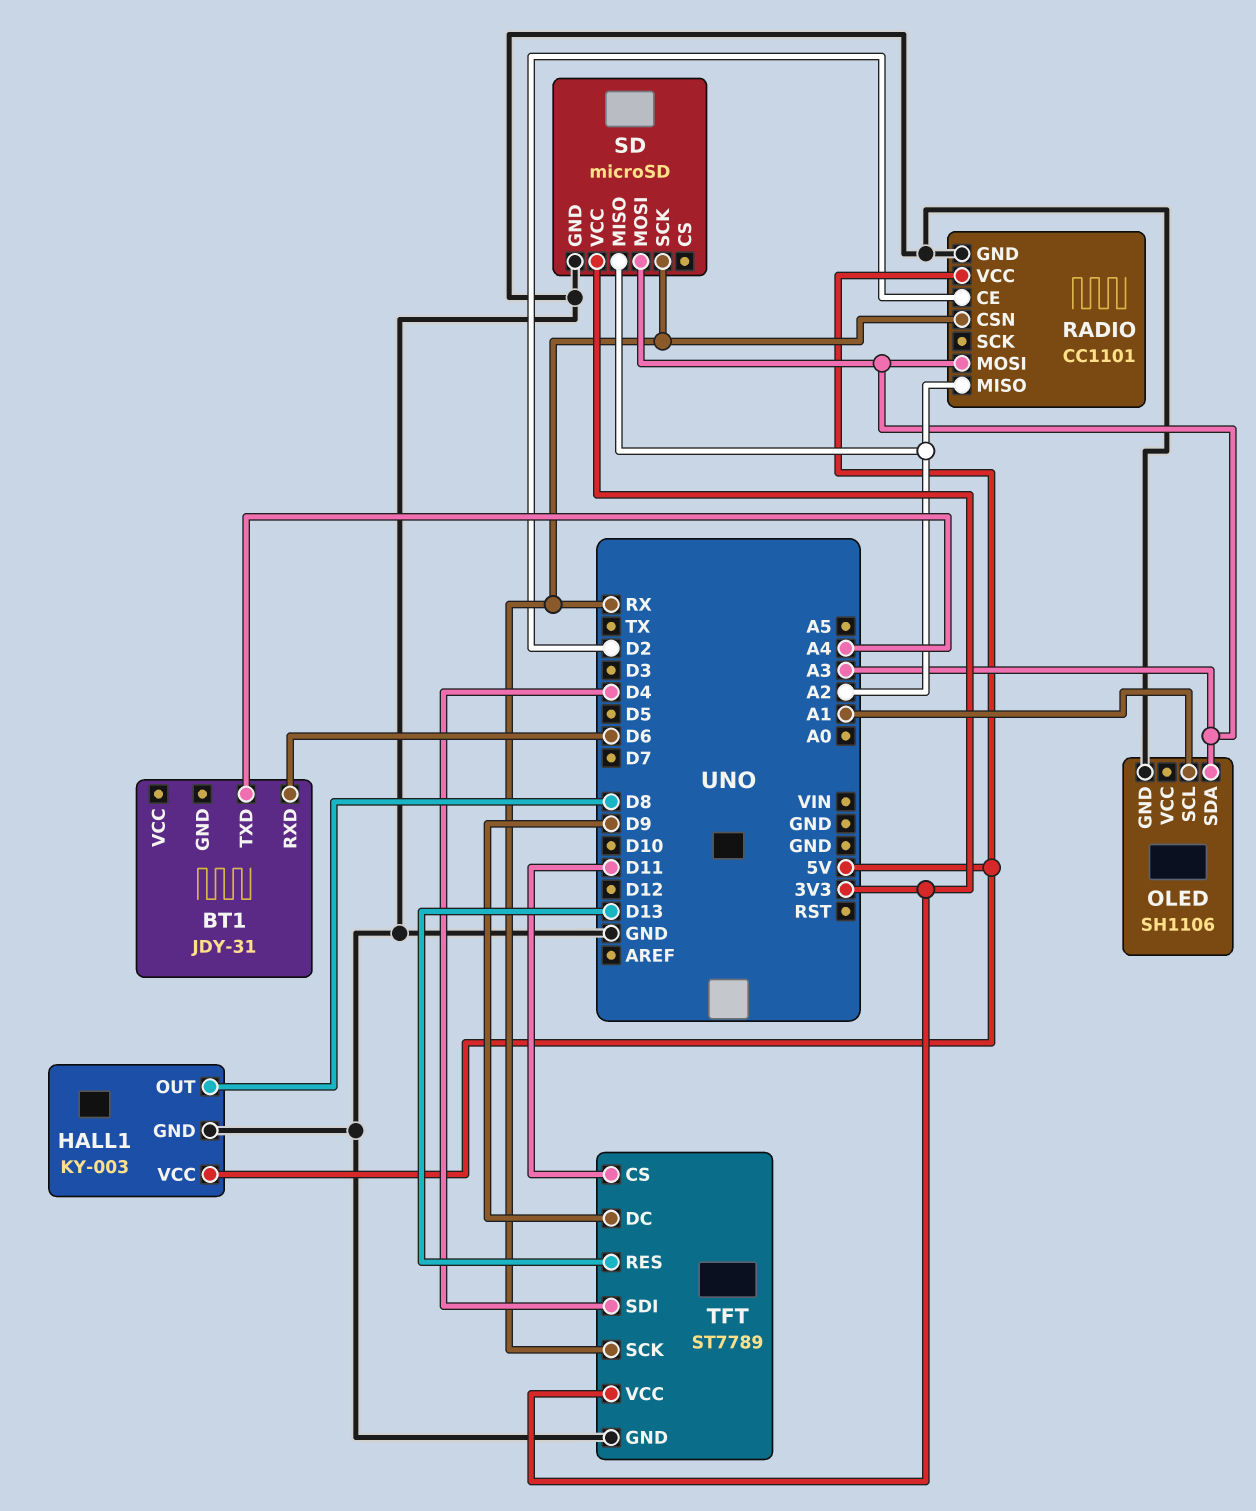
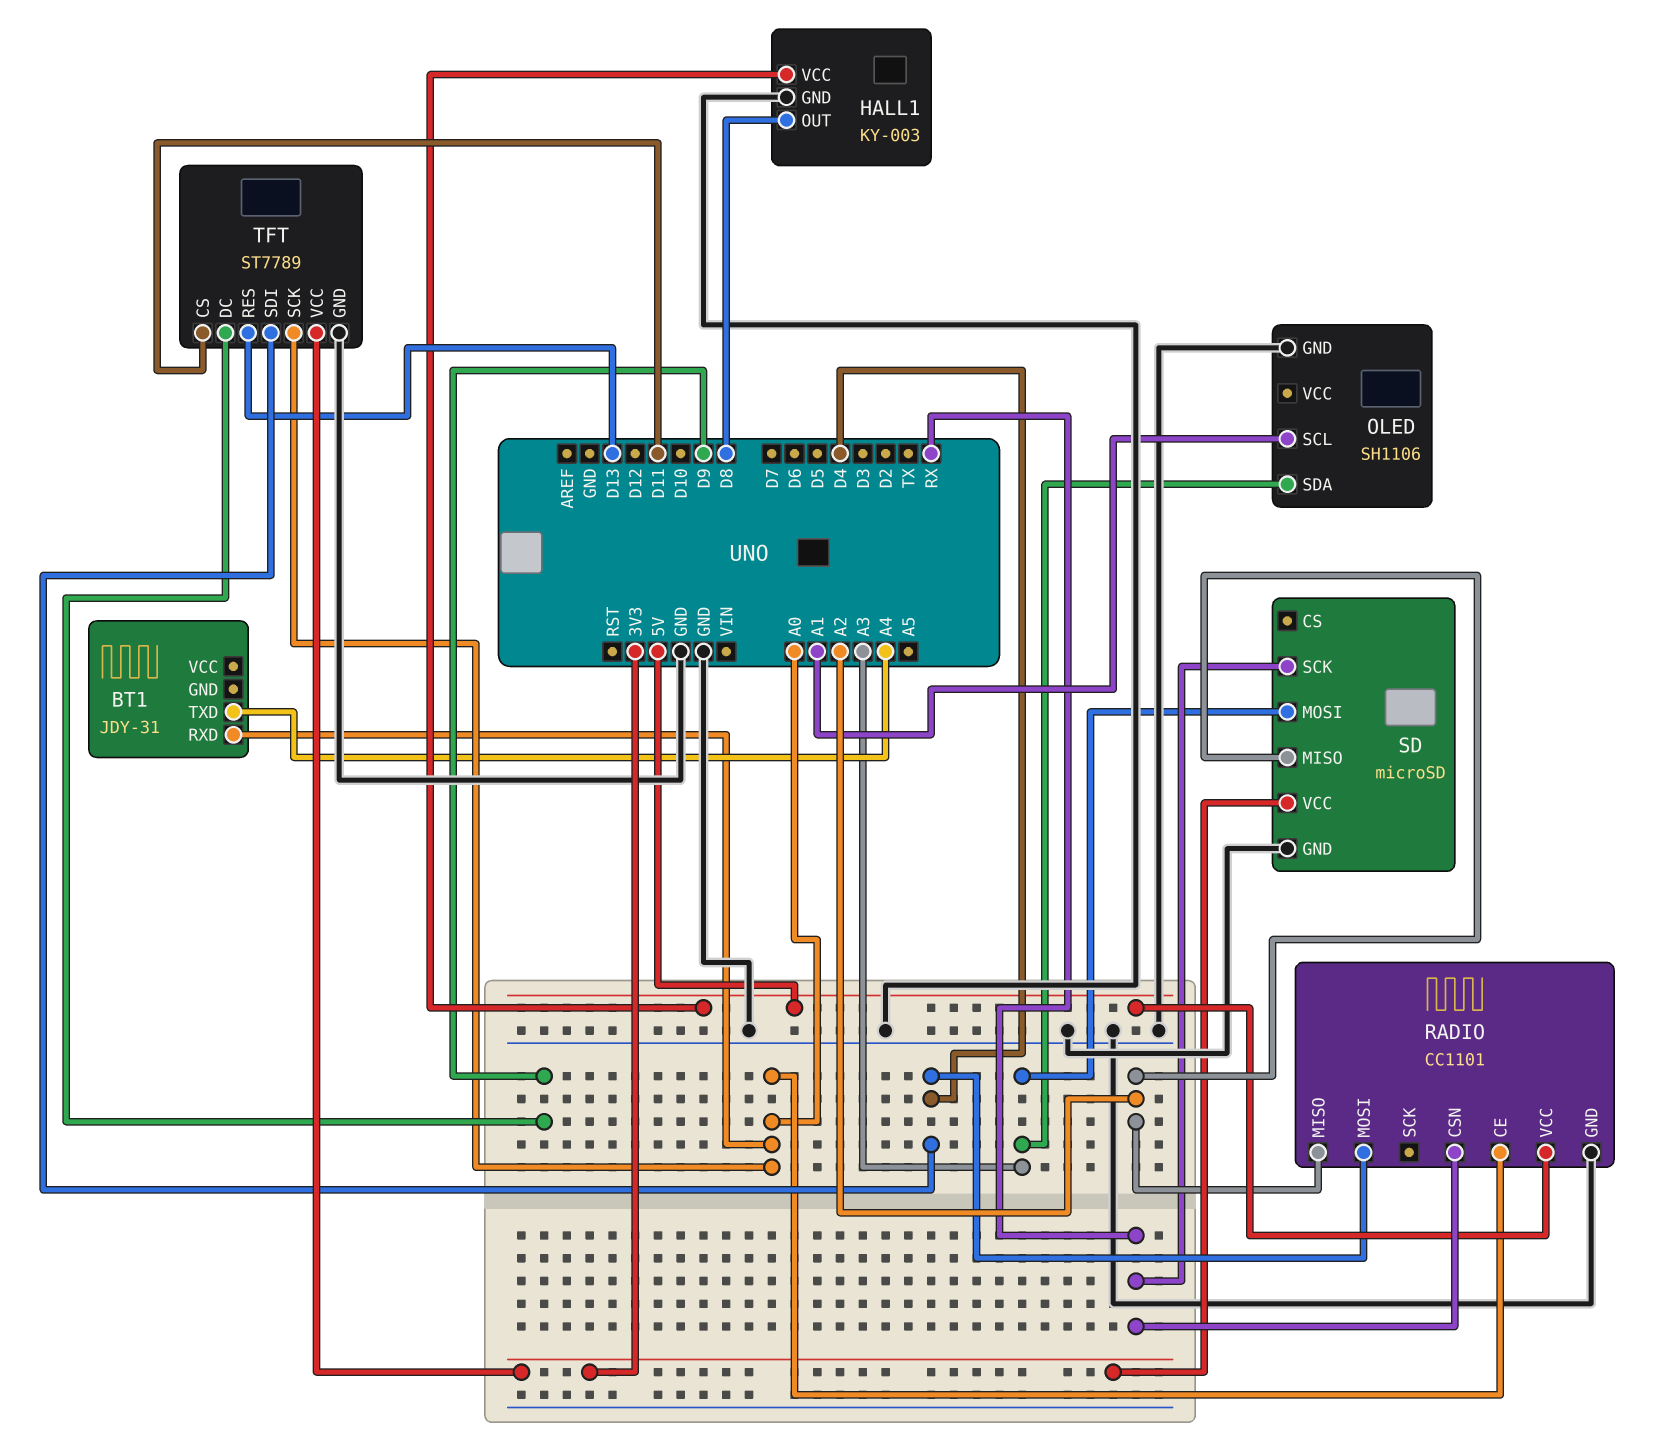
BT1 pin RXD: D6 -> A0
RADIO pin CE: D2 -> A0
RADIO pin MOSI: A3 -> D4
TFT pin SCK: RX -> A0

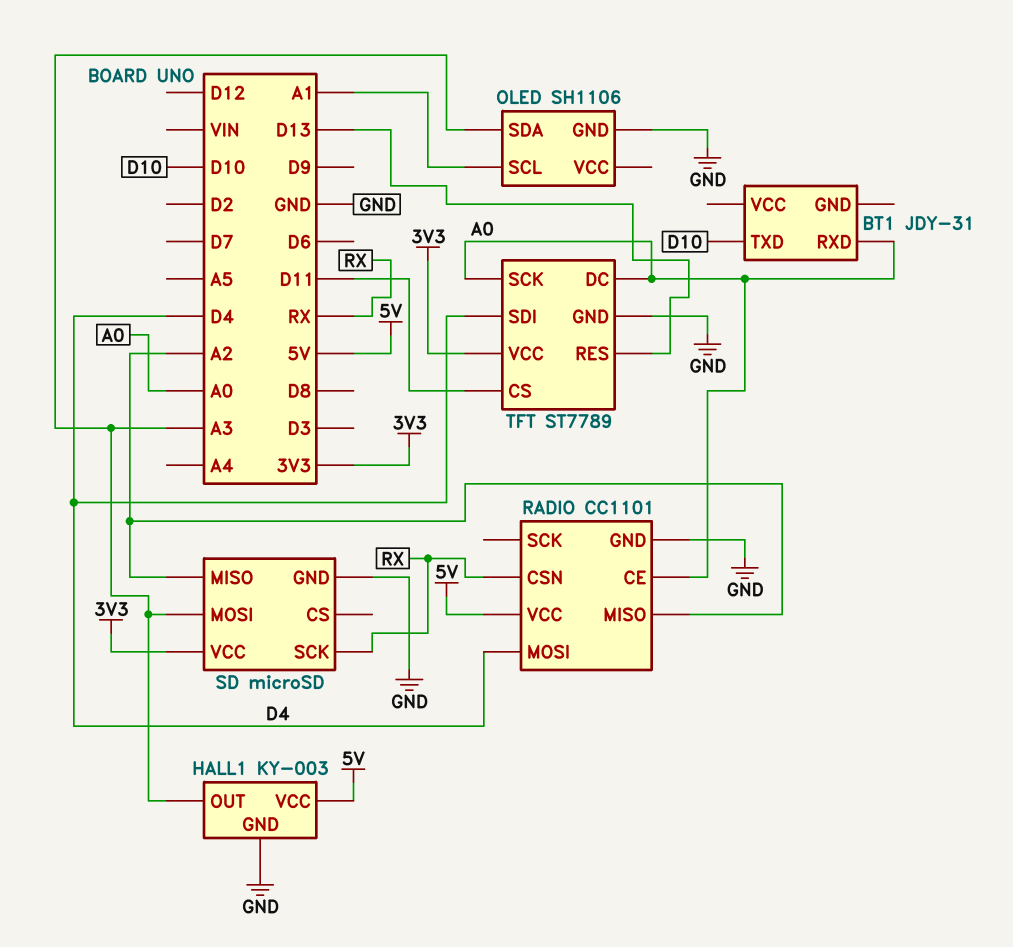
BT1 pin TXD: A4 -> D10
HALL1 pin OUT: D8 -> A3
TFT pin DC: D9 -> A0

